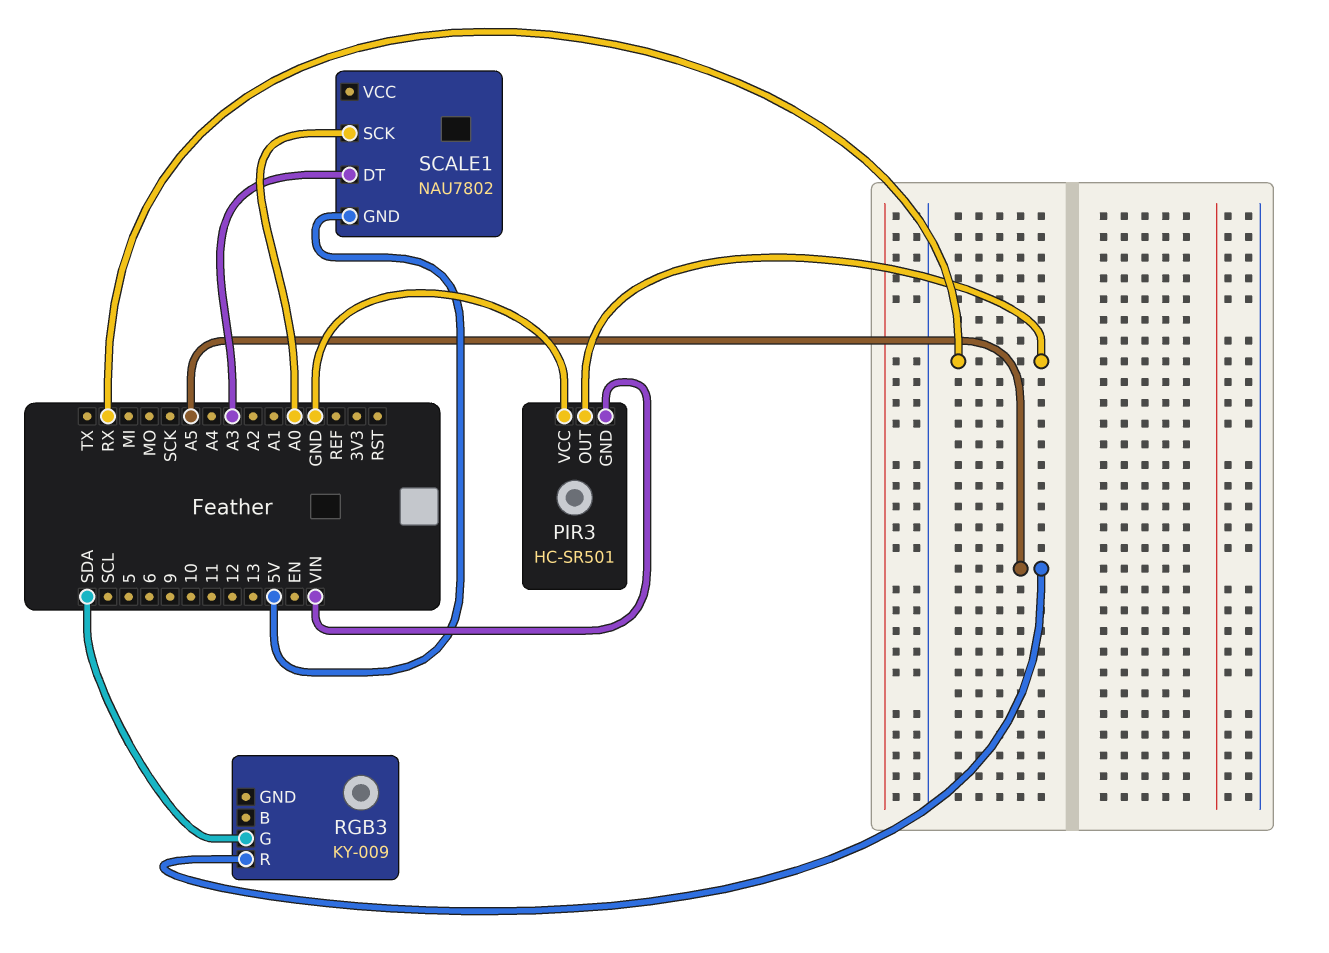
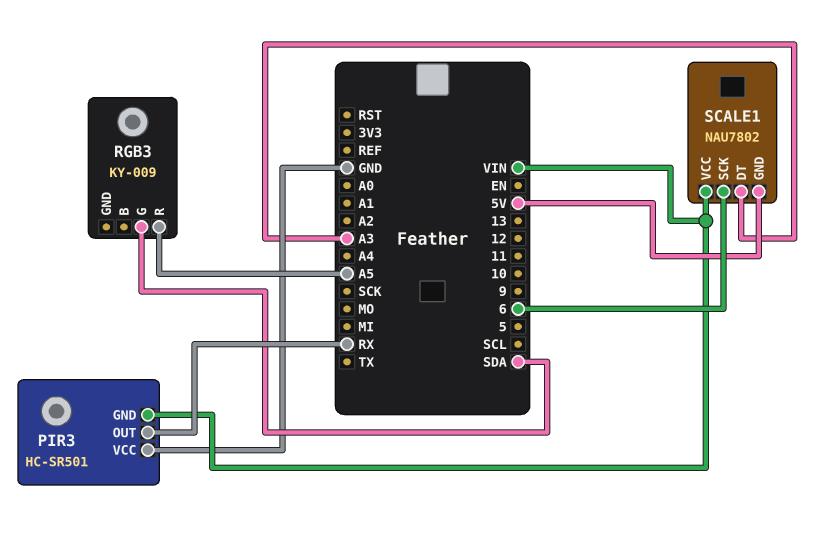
SCALE1 pin SCK: A0 -> 6
SCALE1 pin VCC: none -> VIN

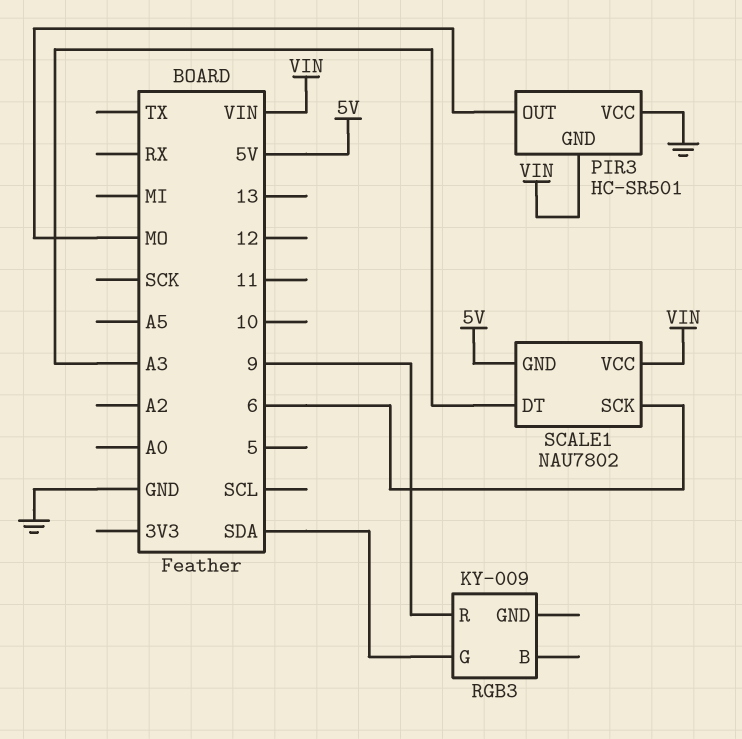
PIR3 pin OUT: RX -> MO
RGB3 pin R: A5 -> 9

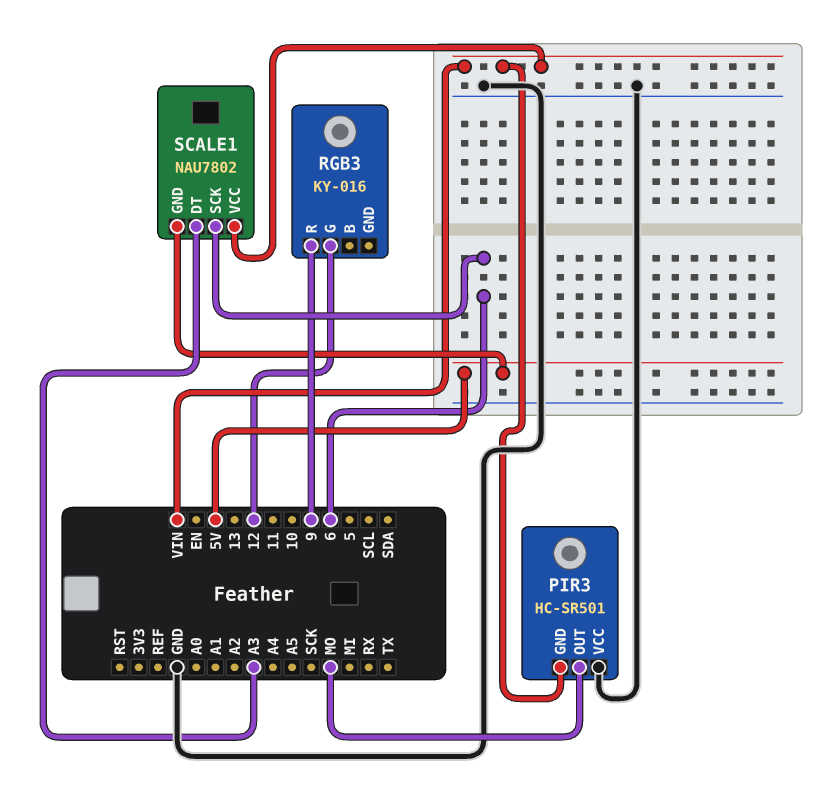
RGB3: KY-009 -> KY-016
RGB3 pin G: SDA -> 12

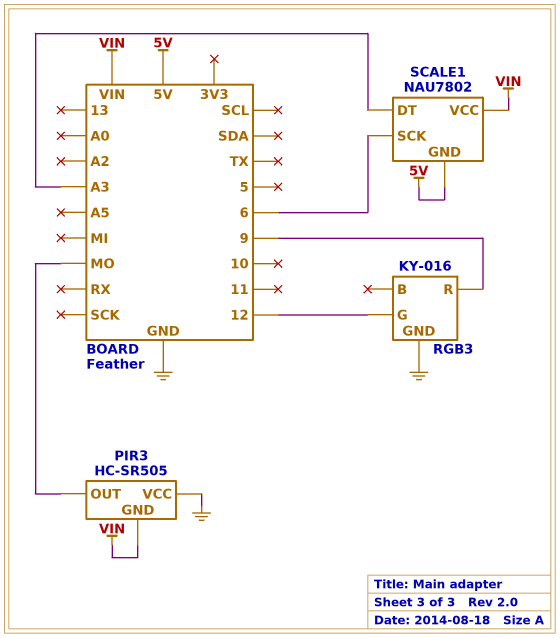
PIR3: HC-SR501 -> HC-SR505
RGB3 pin GND: none -> GND

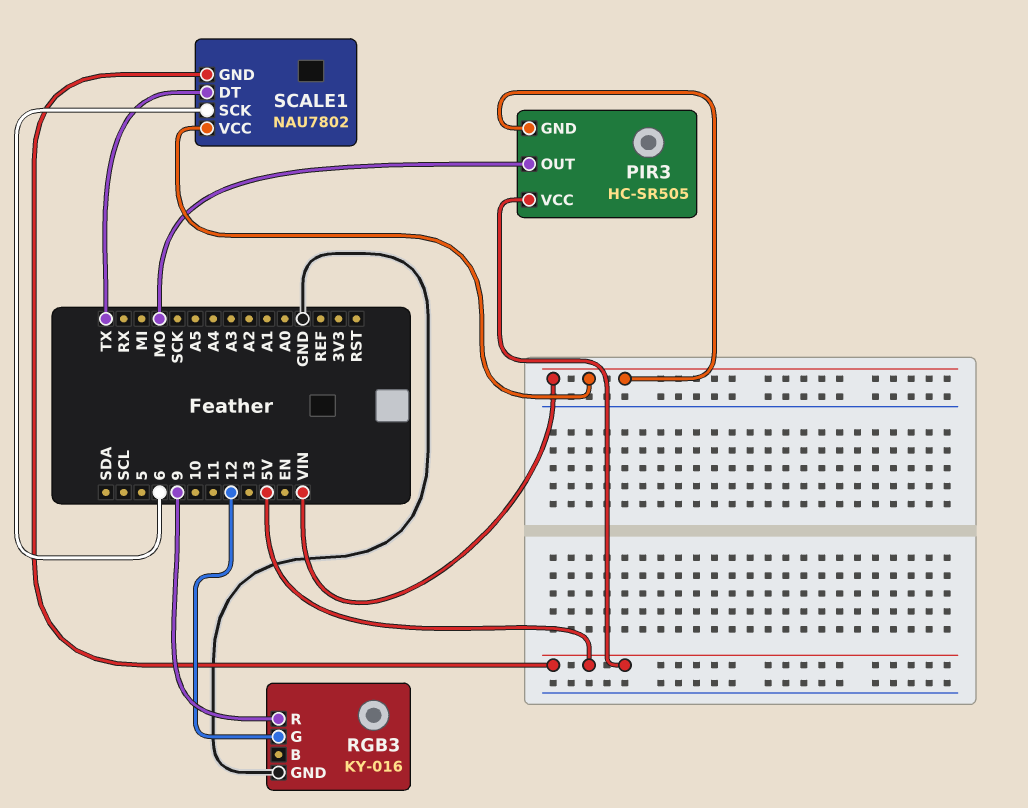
PIR3 pin VCC: GND -> 5V
SCALE1 pin DT: A3 -> TX

